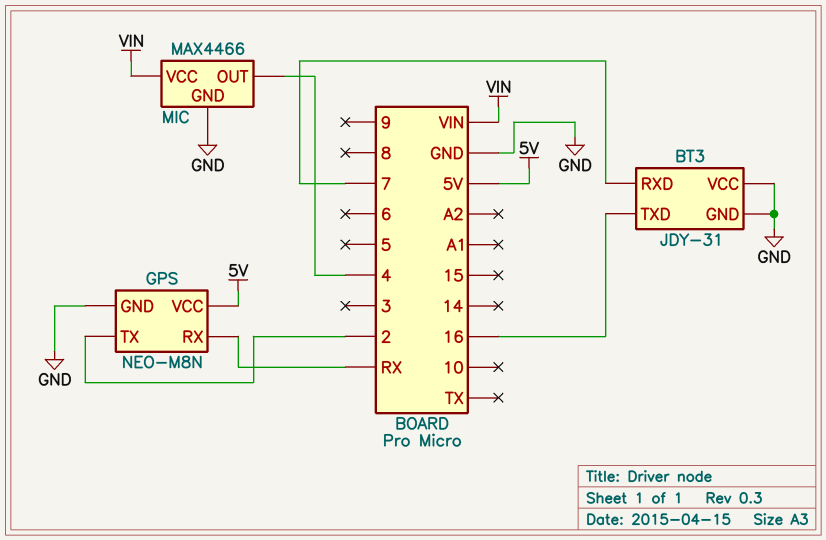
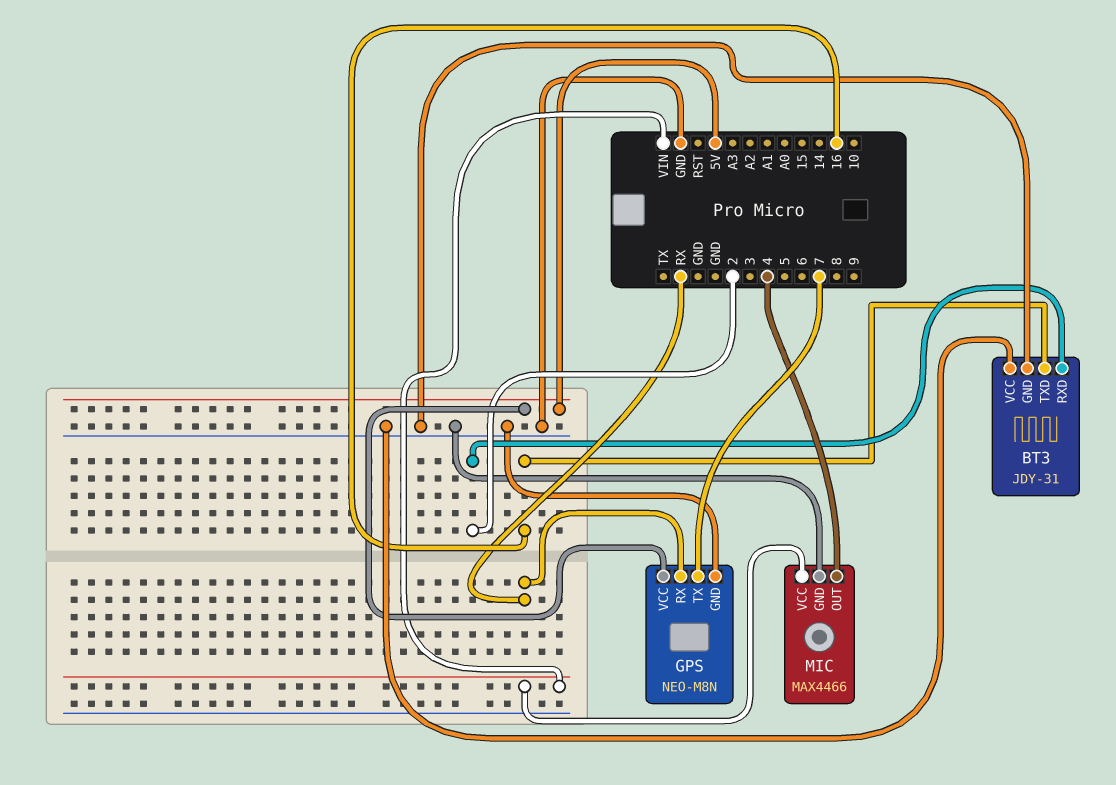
BT3 pin RXD: 7 -> 2
GPS pin TX: 2 -> 7

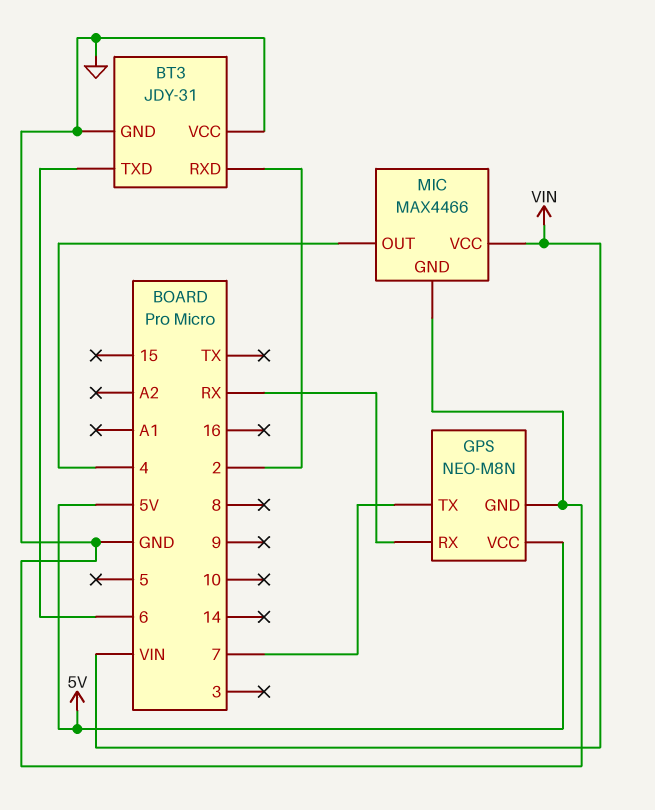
BT3 pin TXD: 16 -> 6

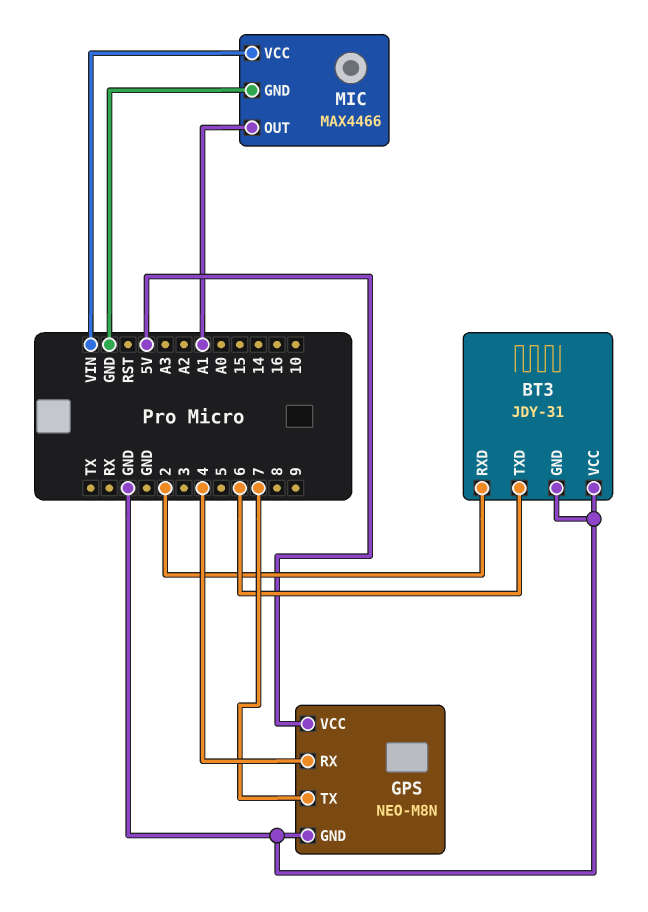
GPS pin RX: RX -> 4
MIC pin OUT: 4 -> A1

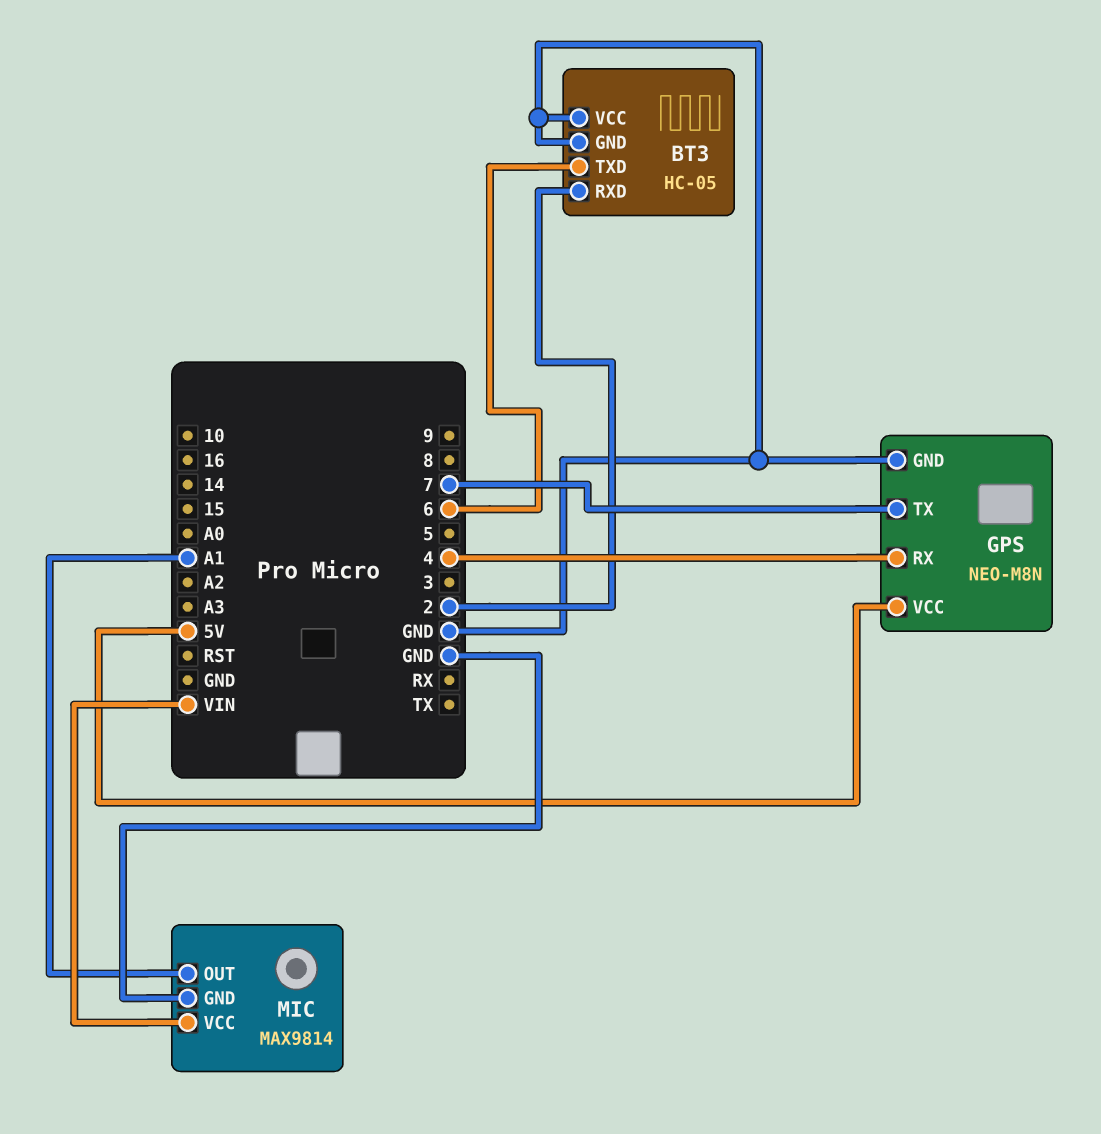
BT3: JDY-31 -> HC-05
MIC: MAX4466 -> MAX9814

